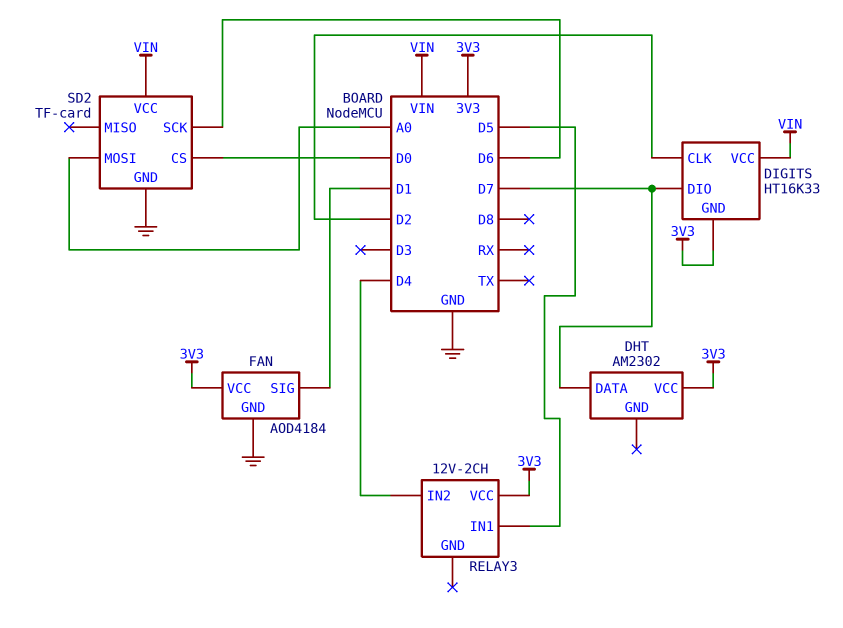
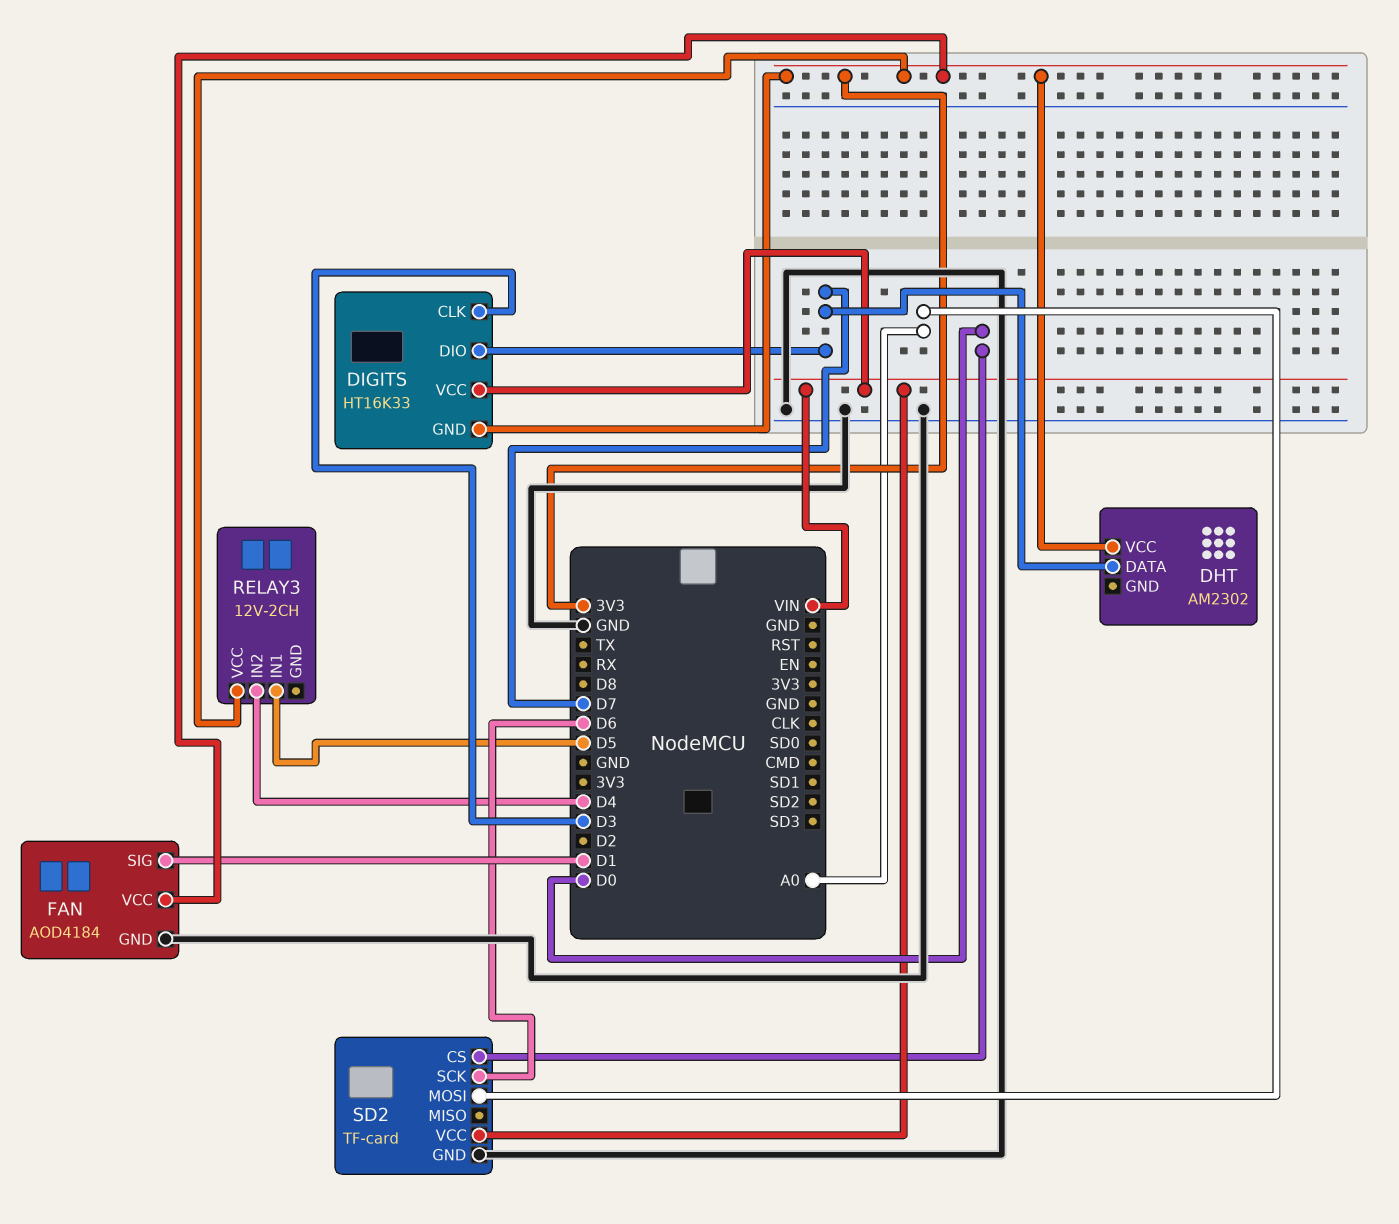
DIGITS pin CLK: D2 -> D3

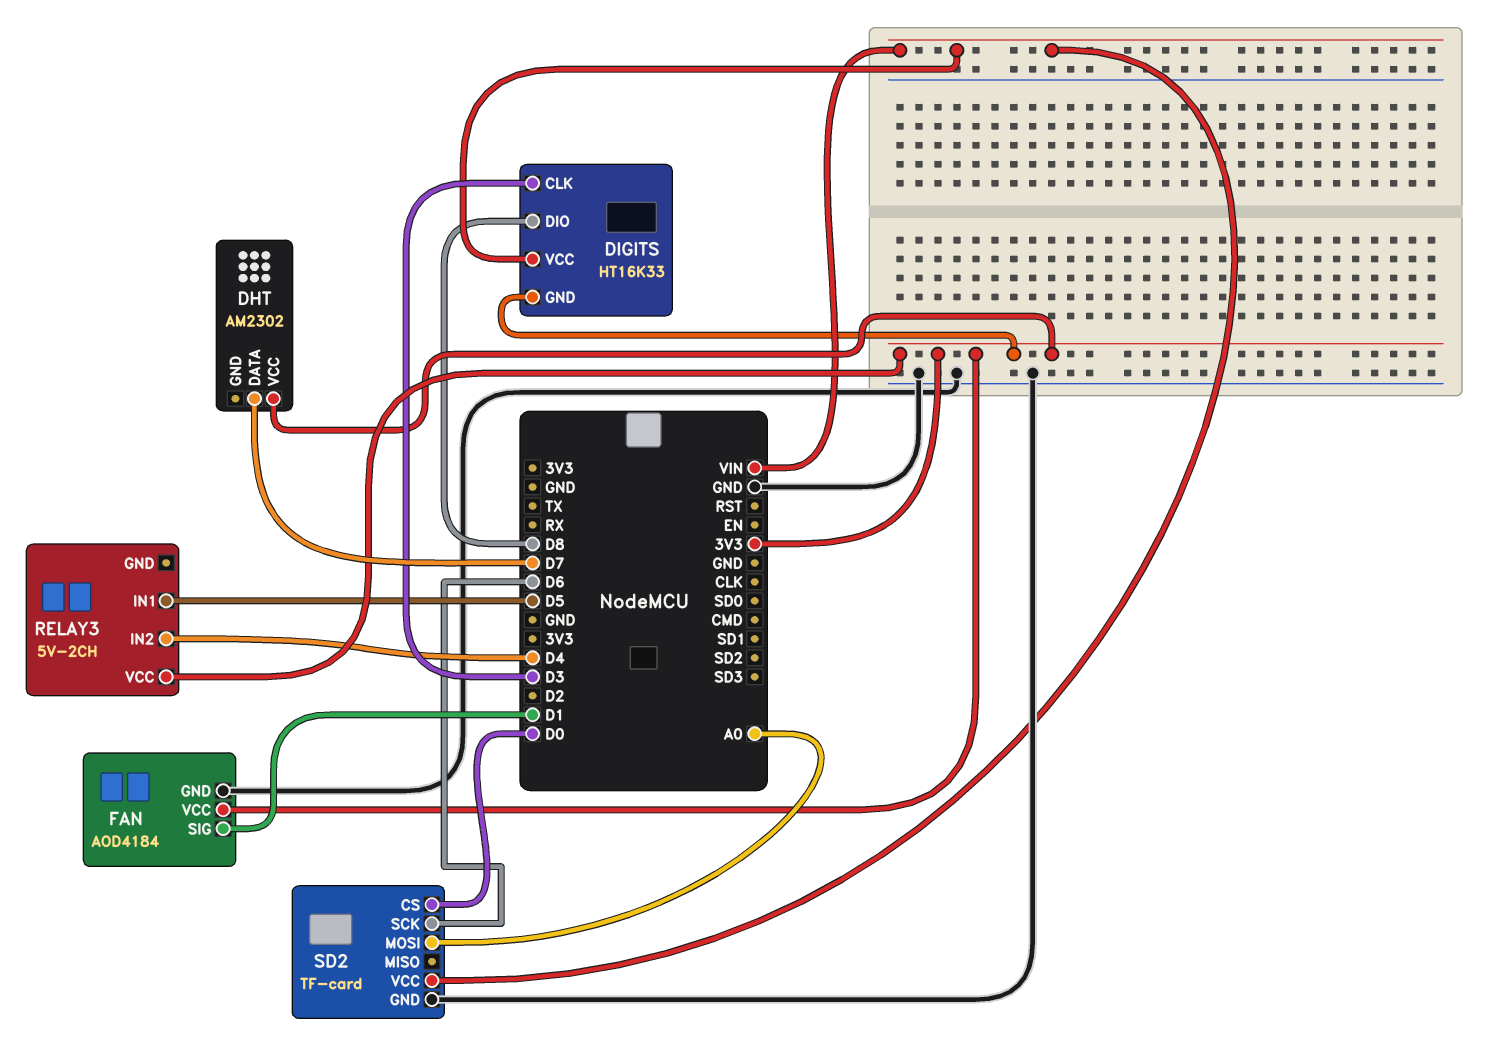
DIGITS pin DIO: D7 -> D8
RELAY3: 12V-2CH -> 5V-2CH

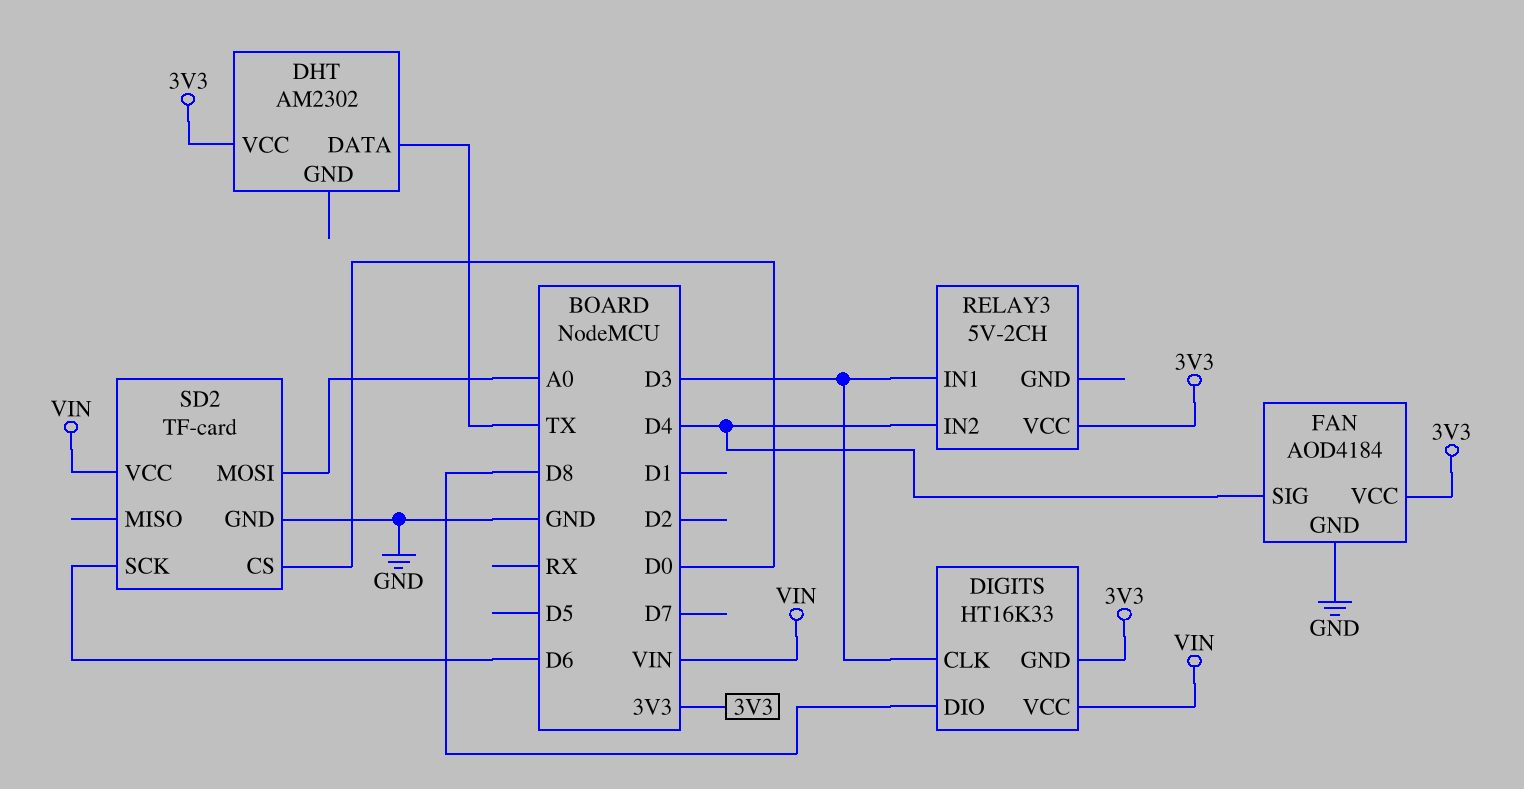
DHT pin DATA: D7 -> TX
FAN pin SIG: D1 -> D4
RELAY3 pin IN1: D5 -> D3

